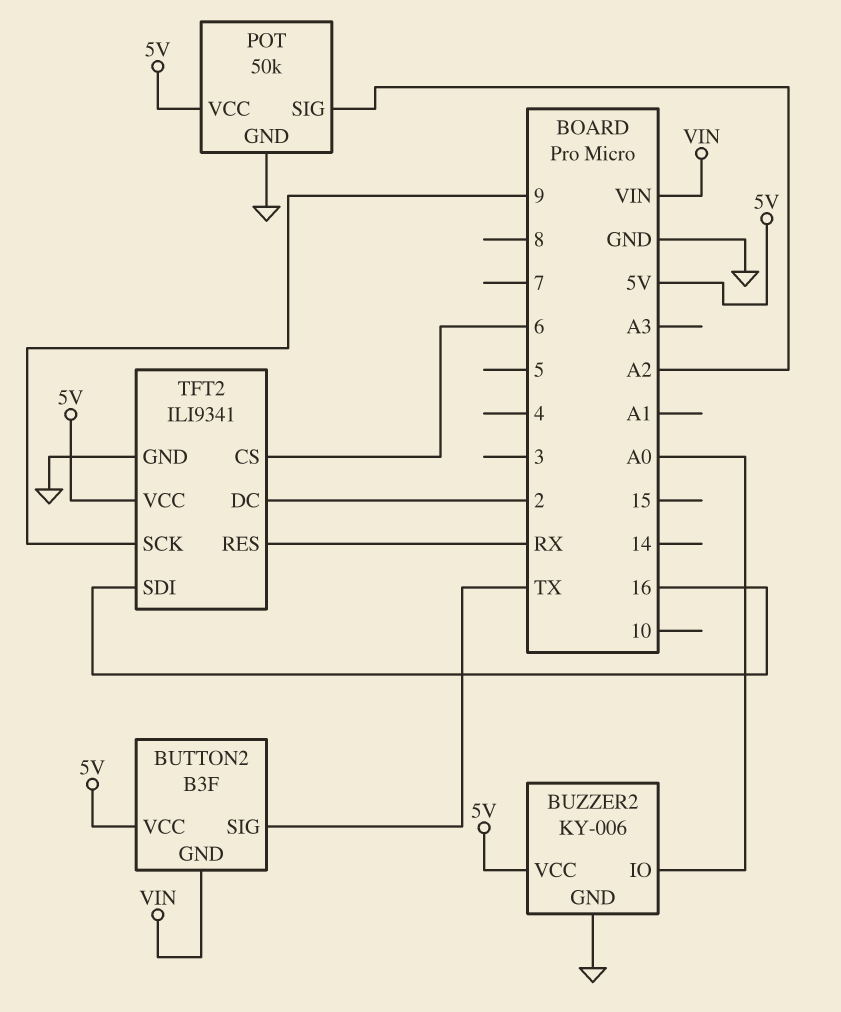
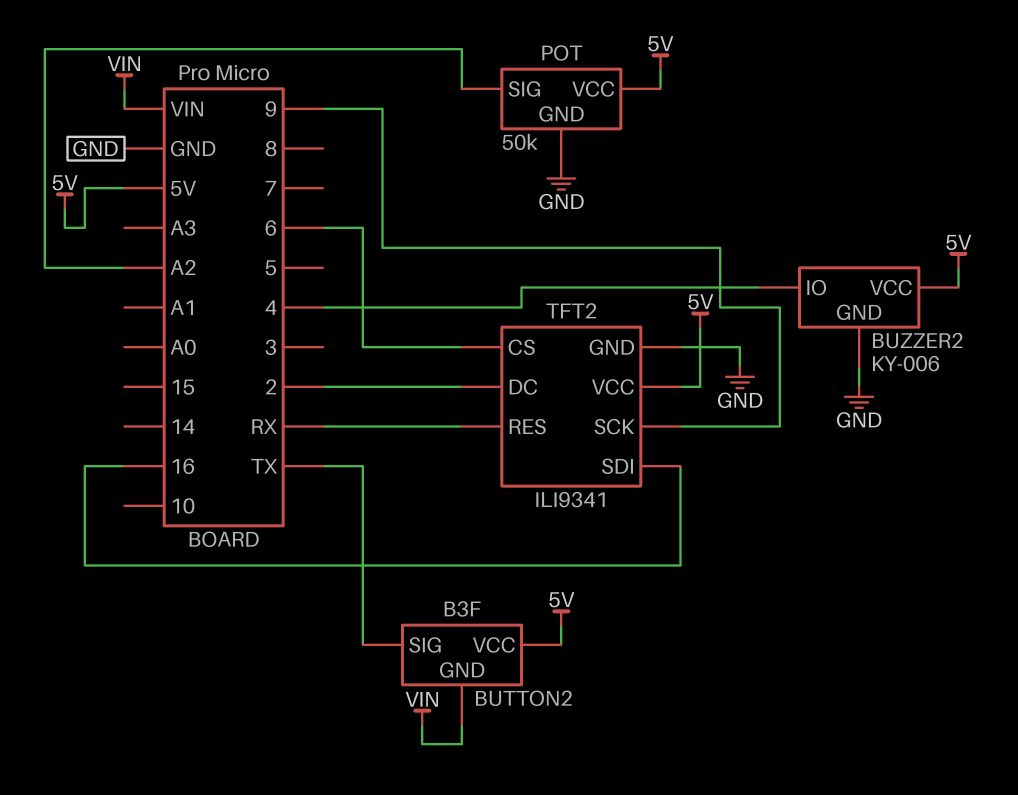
BUZZER2 pin IO: A0 -> 4

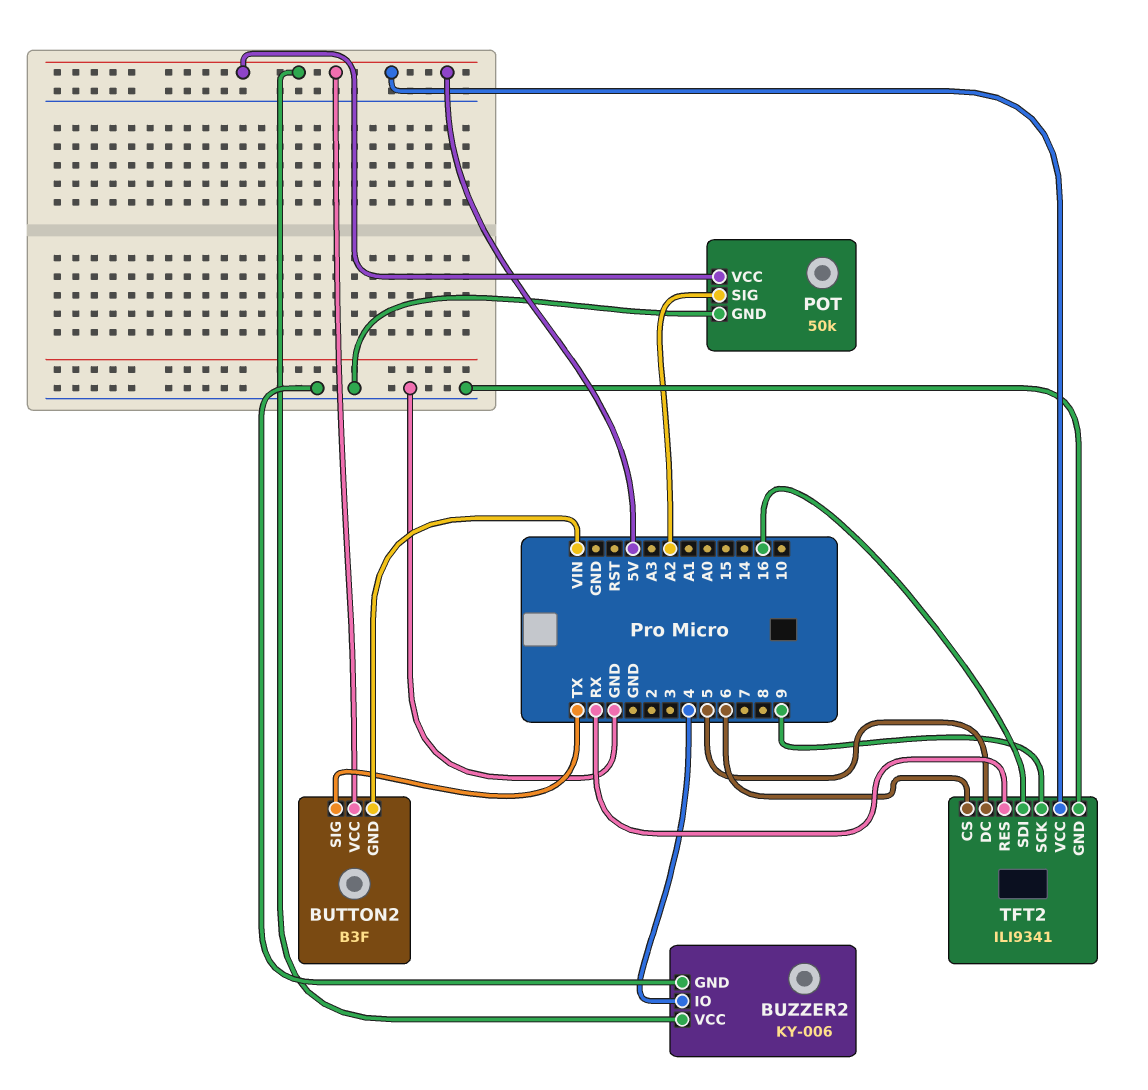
TFT2 pin DC: 2 -> 5

